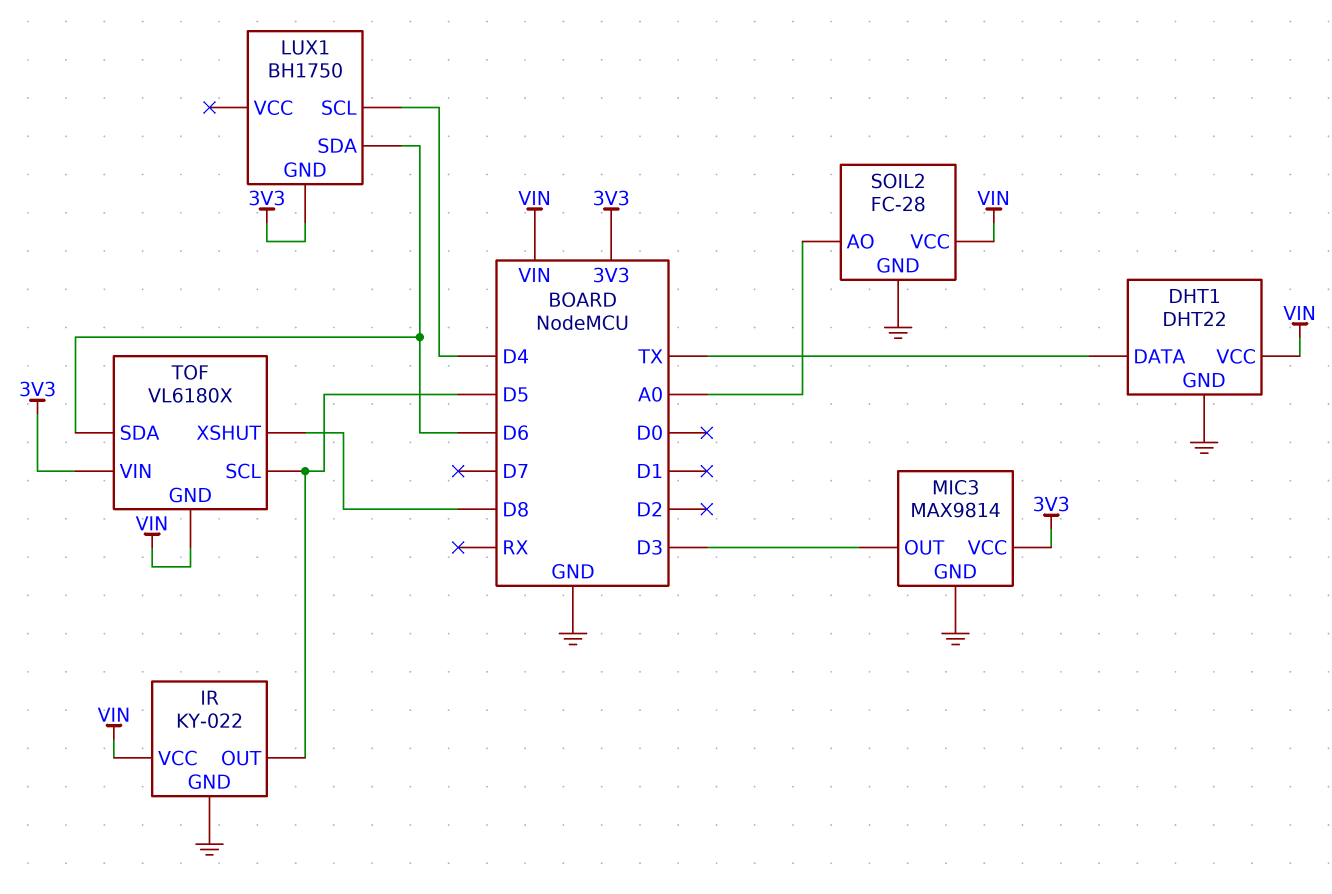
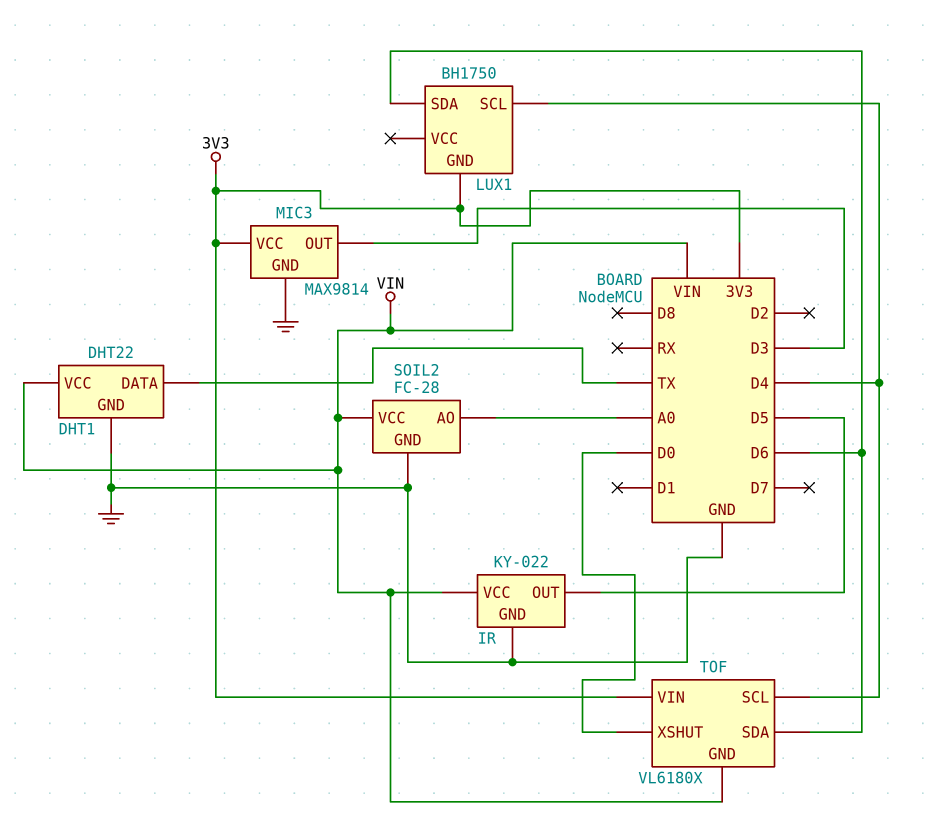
TOF pin SCL: D5 -> D4
TOF pin XSHUT: D8 -> D0

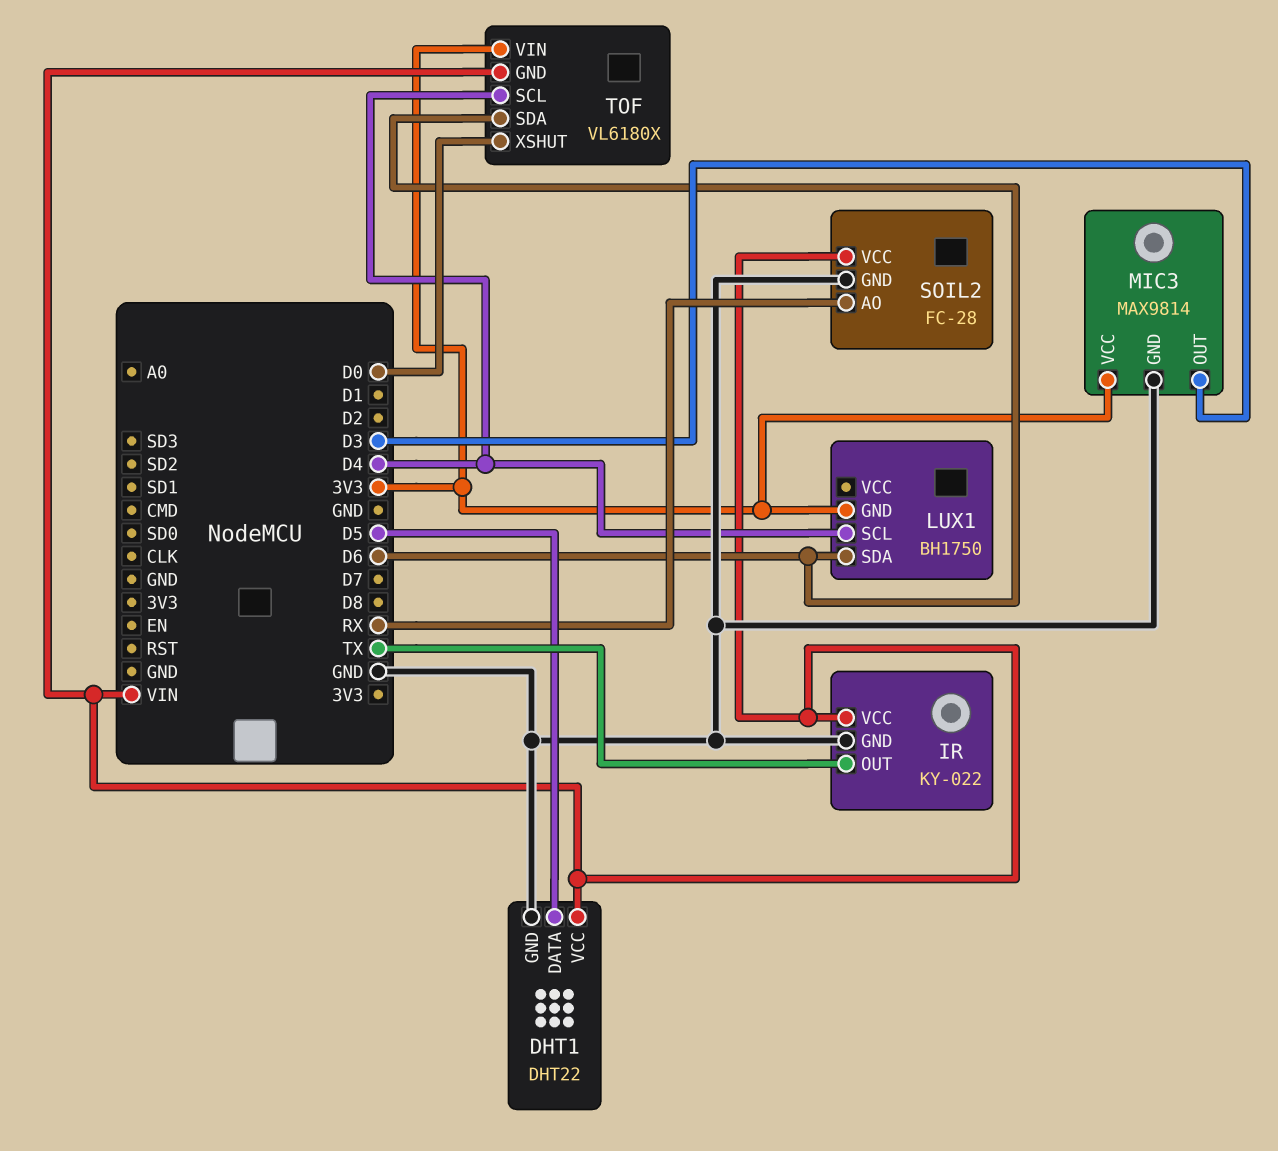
DHT1 pin DATA: TX -> D5
IR pin OUT: D5 -> TX
SOIL2 pin AO: A0 -> RX

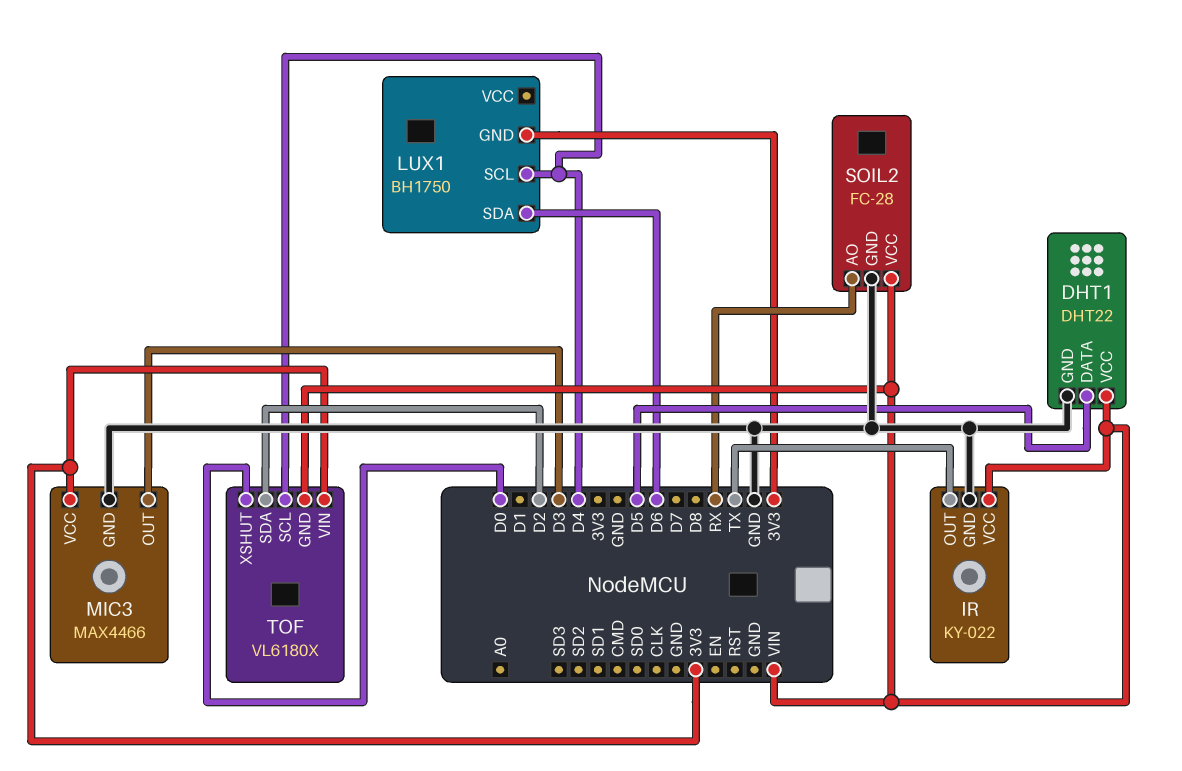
MIC3: MAX9814 -> MAX4466
TOF pin SDA: D6 -> D2

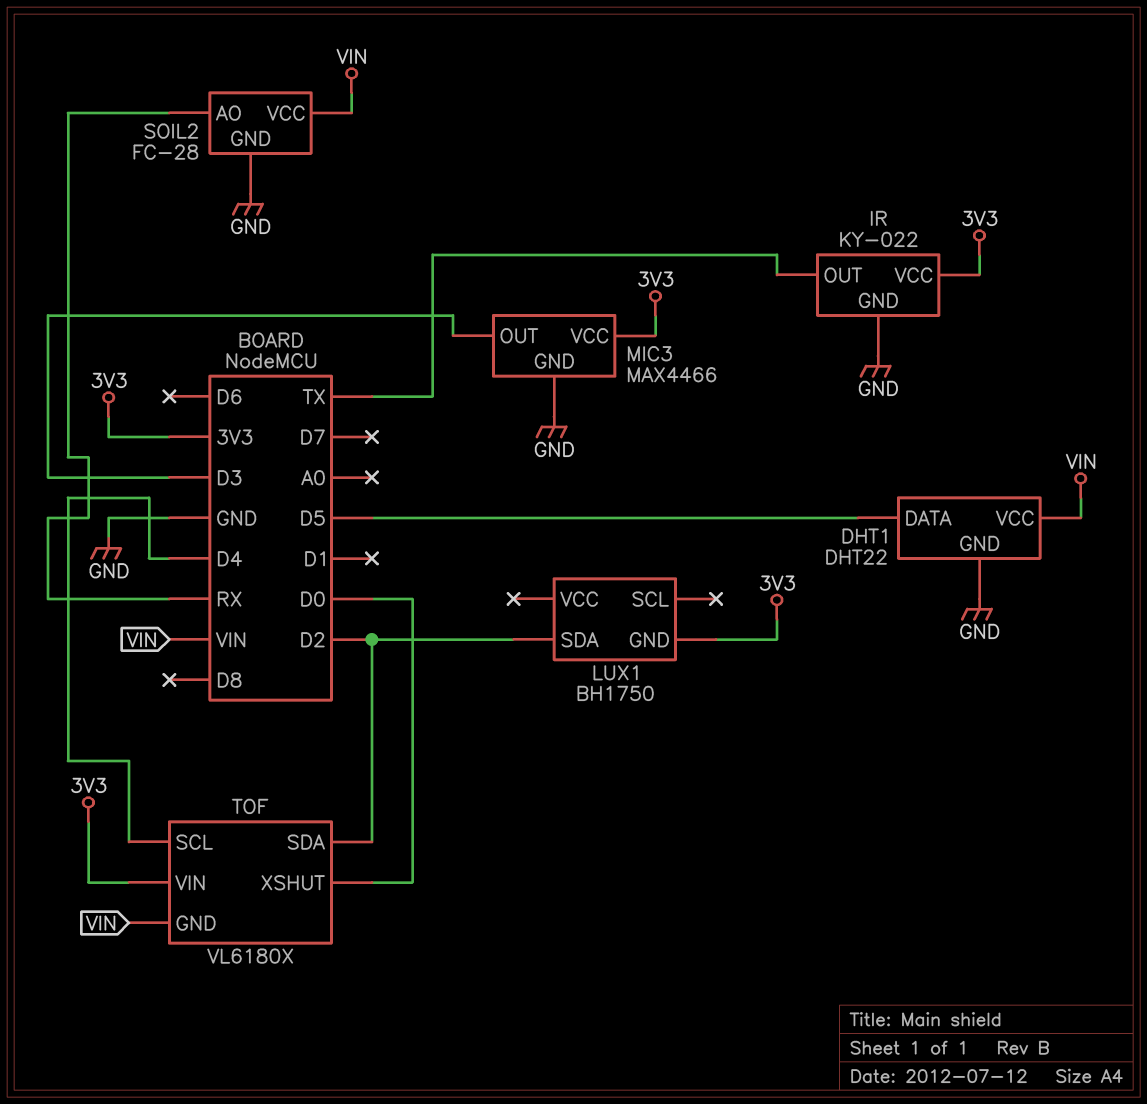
IR pin VCC: VIN -> 3V3
LUX1 pin SCL: D4 -> none
LUX1 pin SDA: D6 -> D2

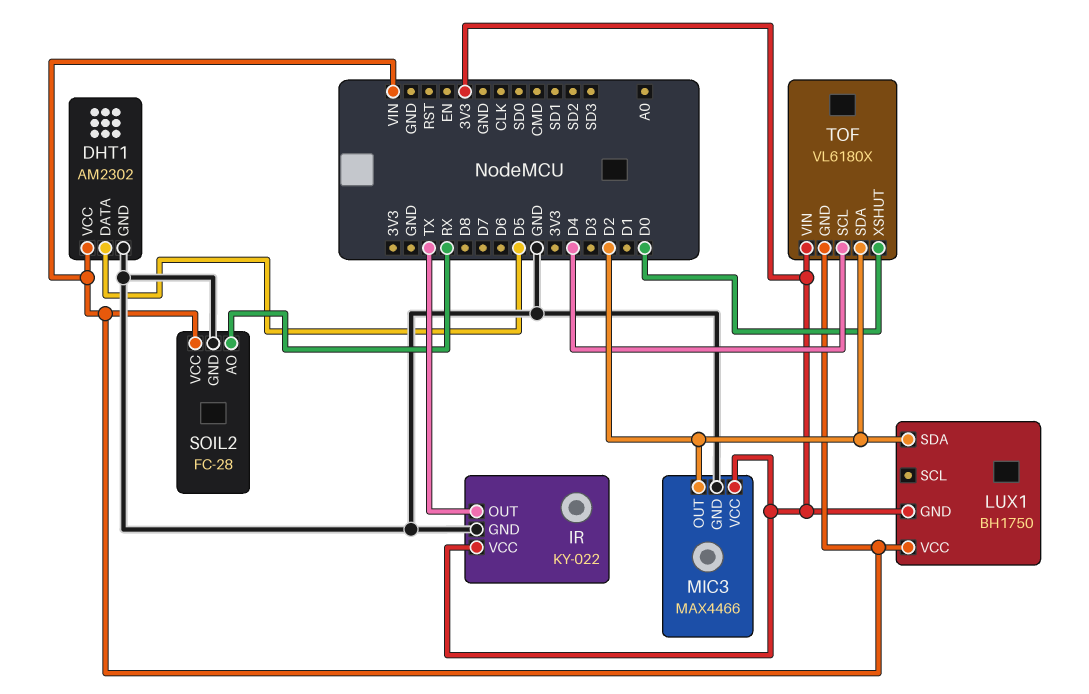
DHT1: DHT22 -> AM2302
LUX1 pin VCC: none -> VIN
MIC3 pin OUT: D3 -> D2

